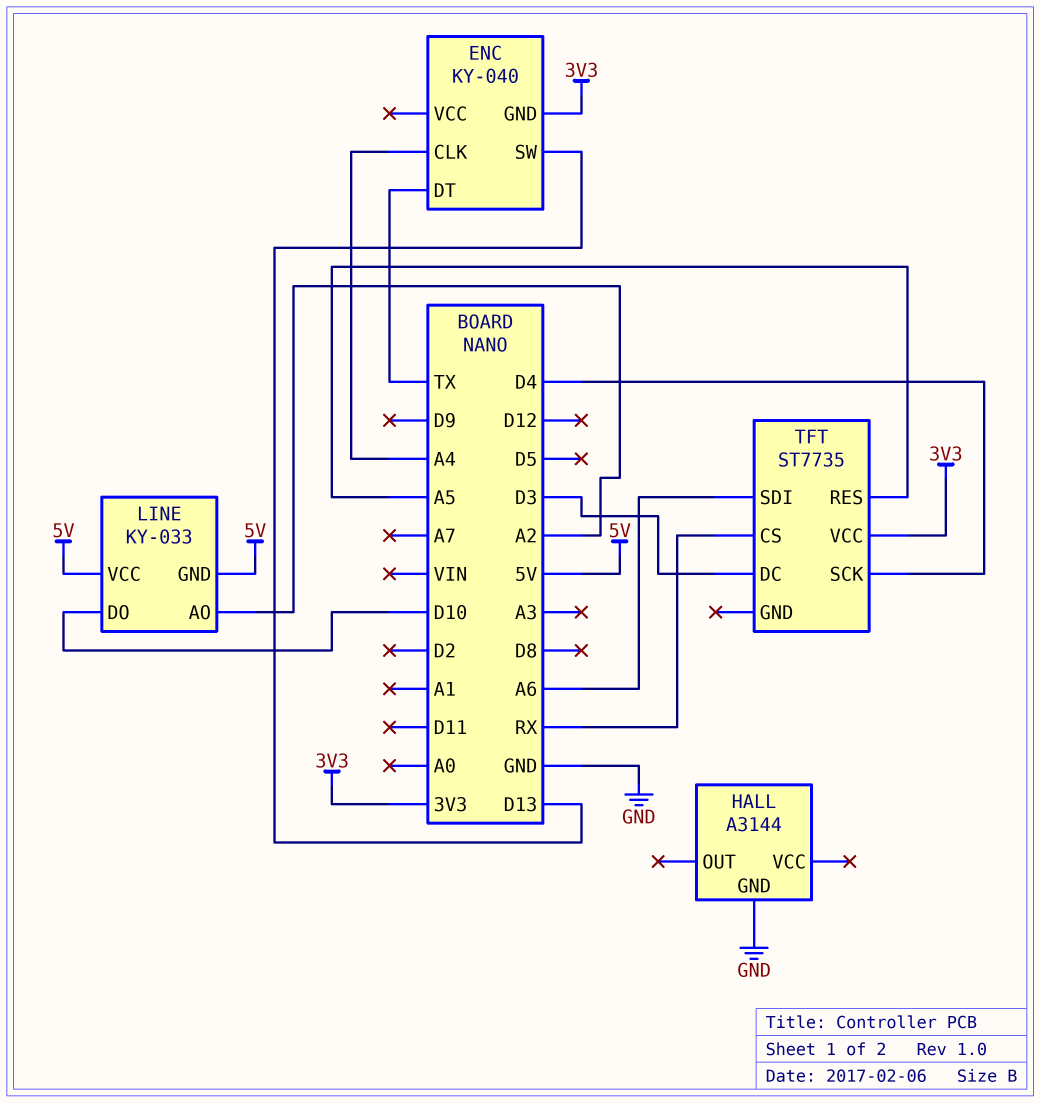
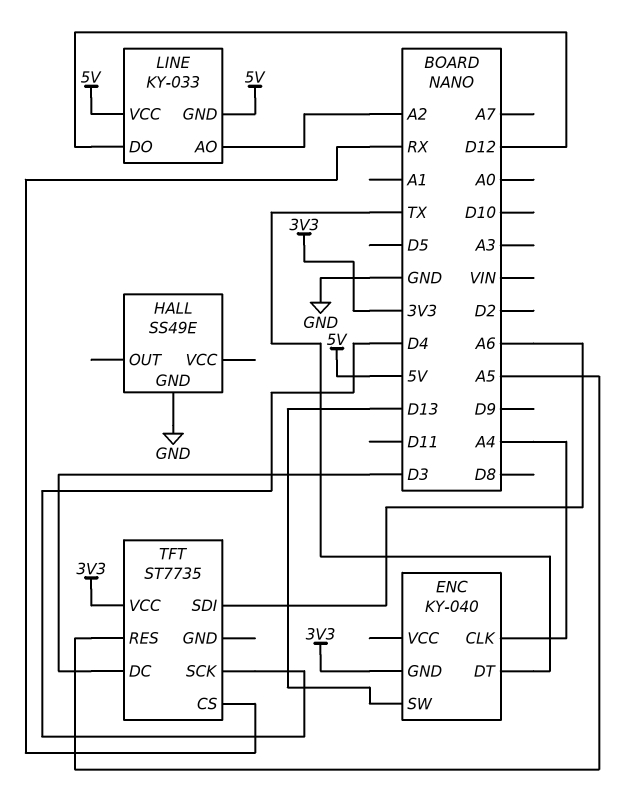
HALL: A3144 -> SS49E
LINE pin DO: D10 -> D12

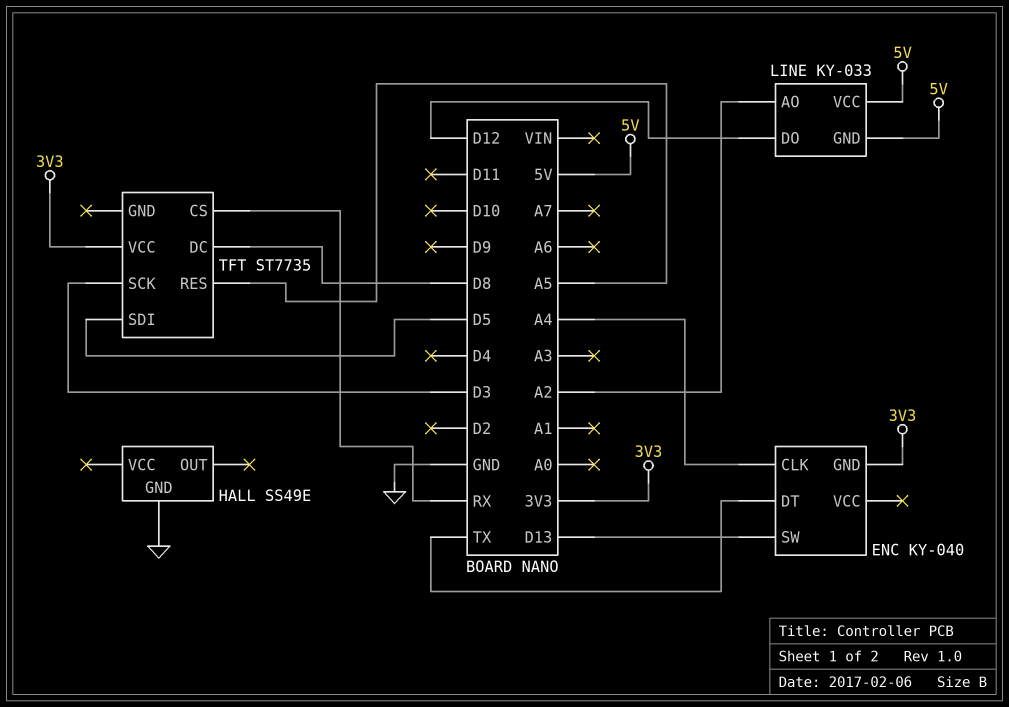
TFT pin DC: D3 -> D8
TFT pin SCK: D4 -> D3
TFT pin SDI: A6 -> D5

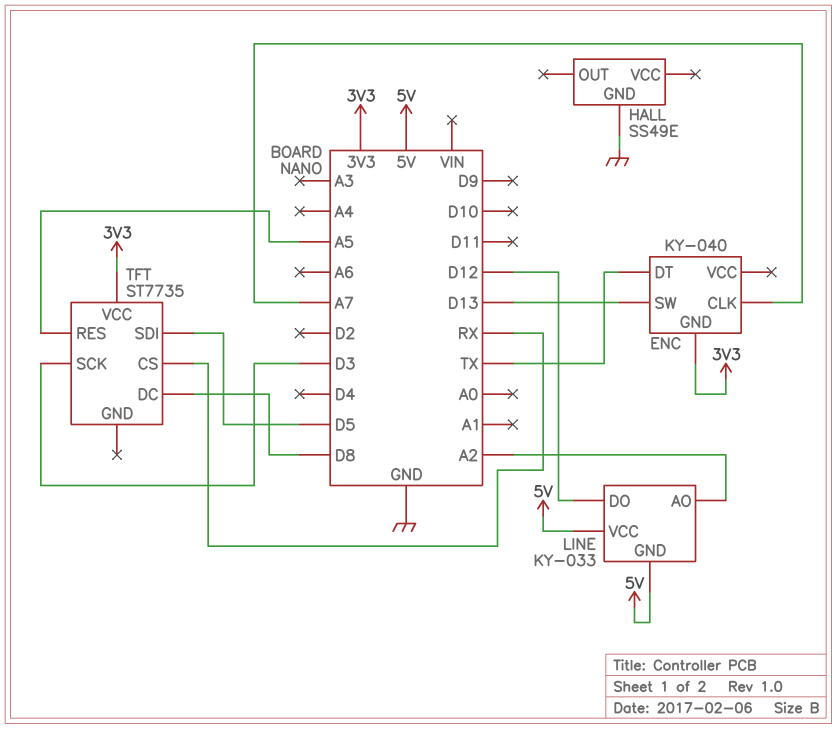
ENC pin CLK: A4 -> A7

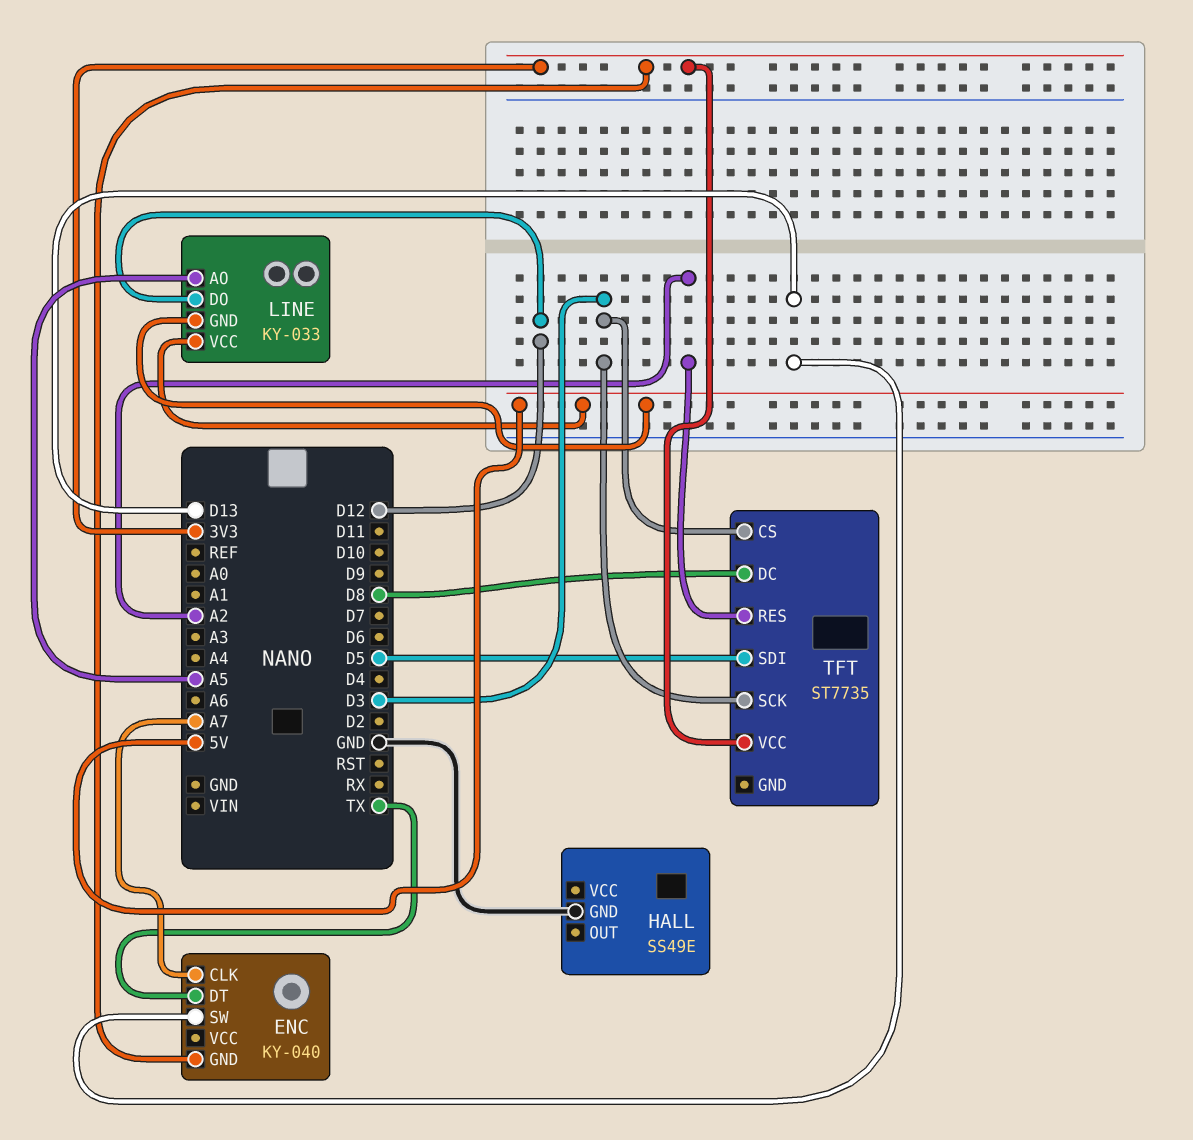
LINE pin AO: A2 -> A5
TFT pin CS: RX -> D3
TFT pin RES: A5 -> A2

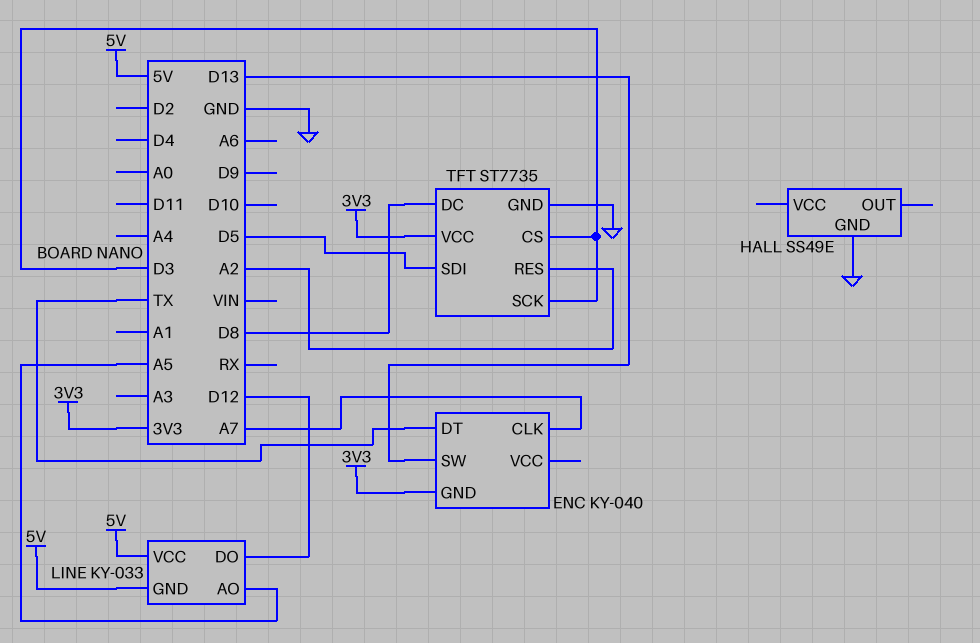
TFT pin GND: none -> GND

